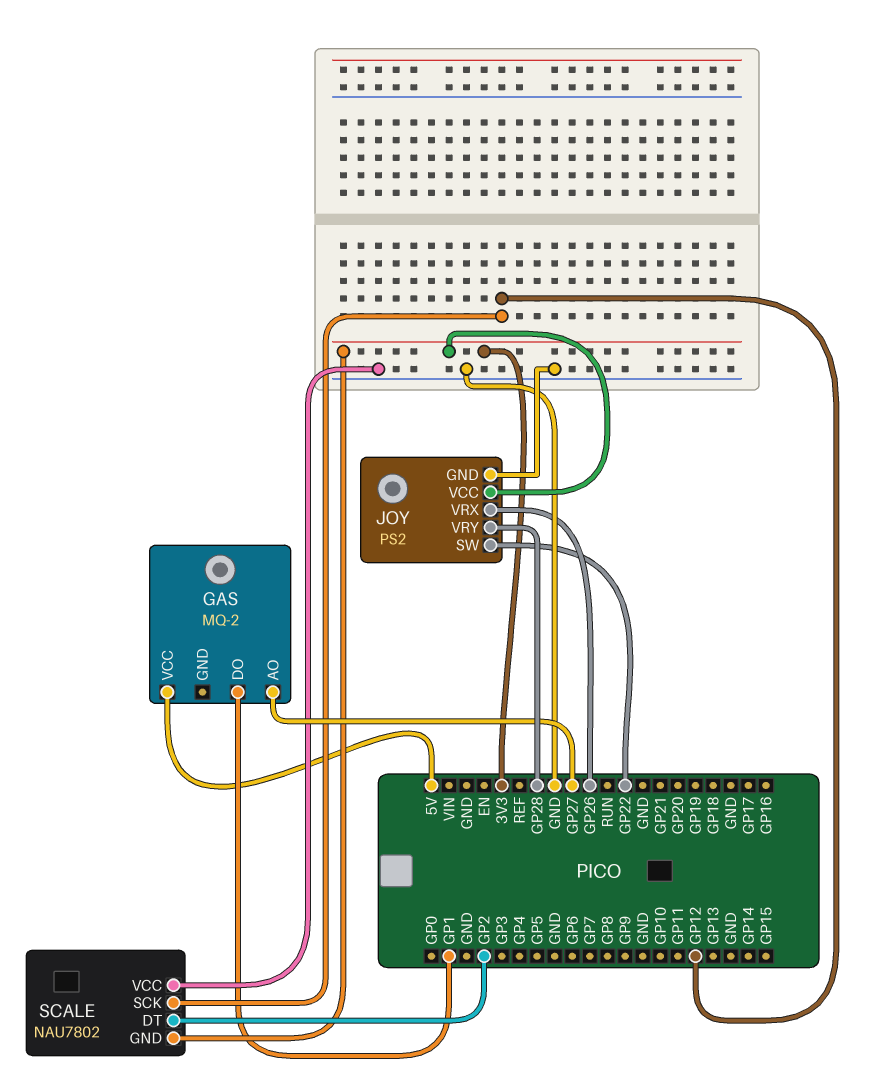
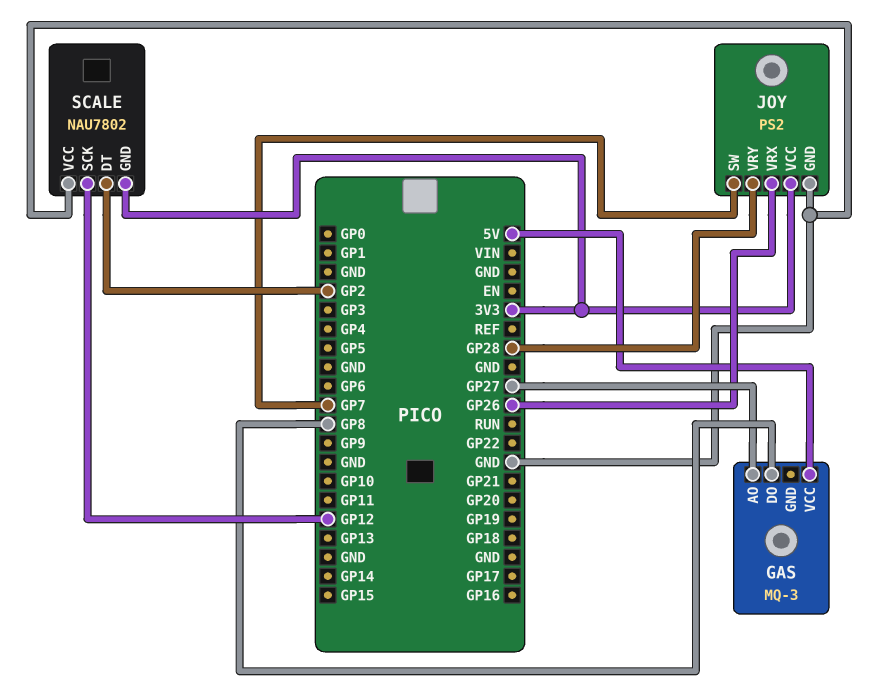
GAS: MQ-2 -> MQ-3
GAS pin DO: GP1 -> GP8
JOY pin SW: GP22 -> GP7

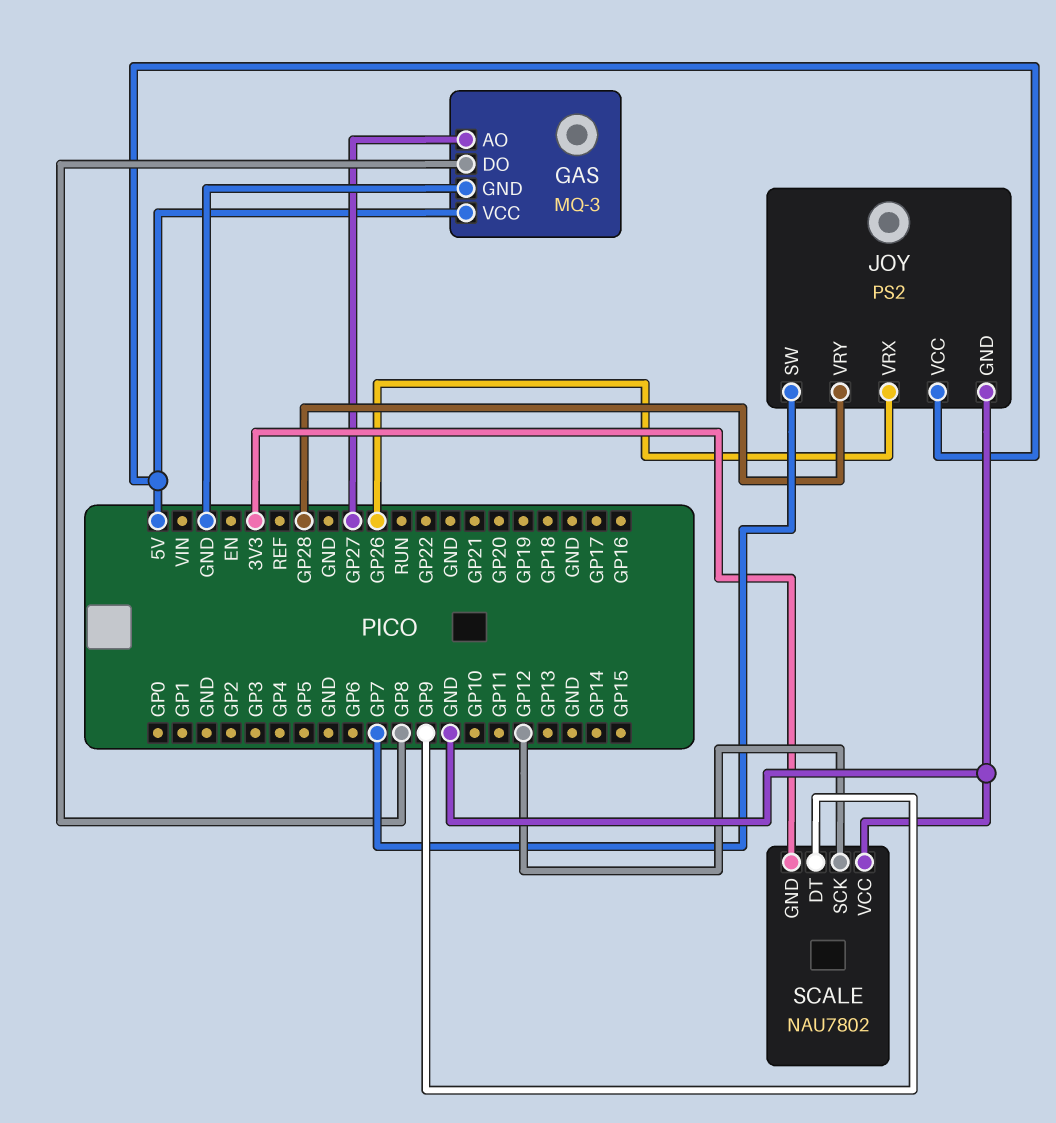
GAS pin GND: none -> GND
JOY pin VCC: 3V3 -> 5V
SCALE pin DT: GP2 -> GP9

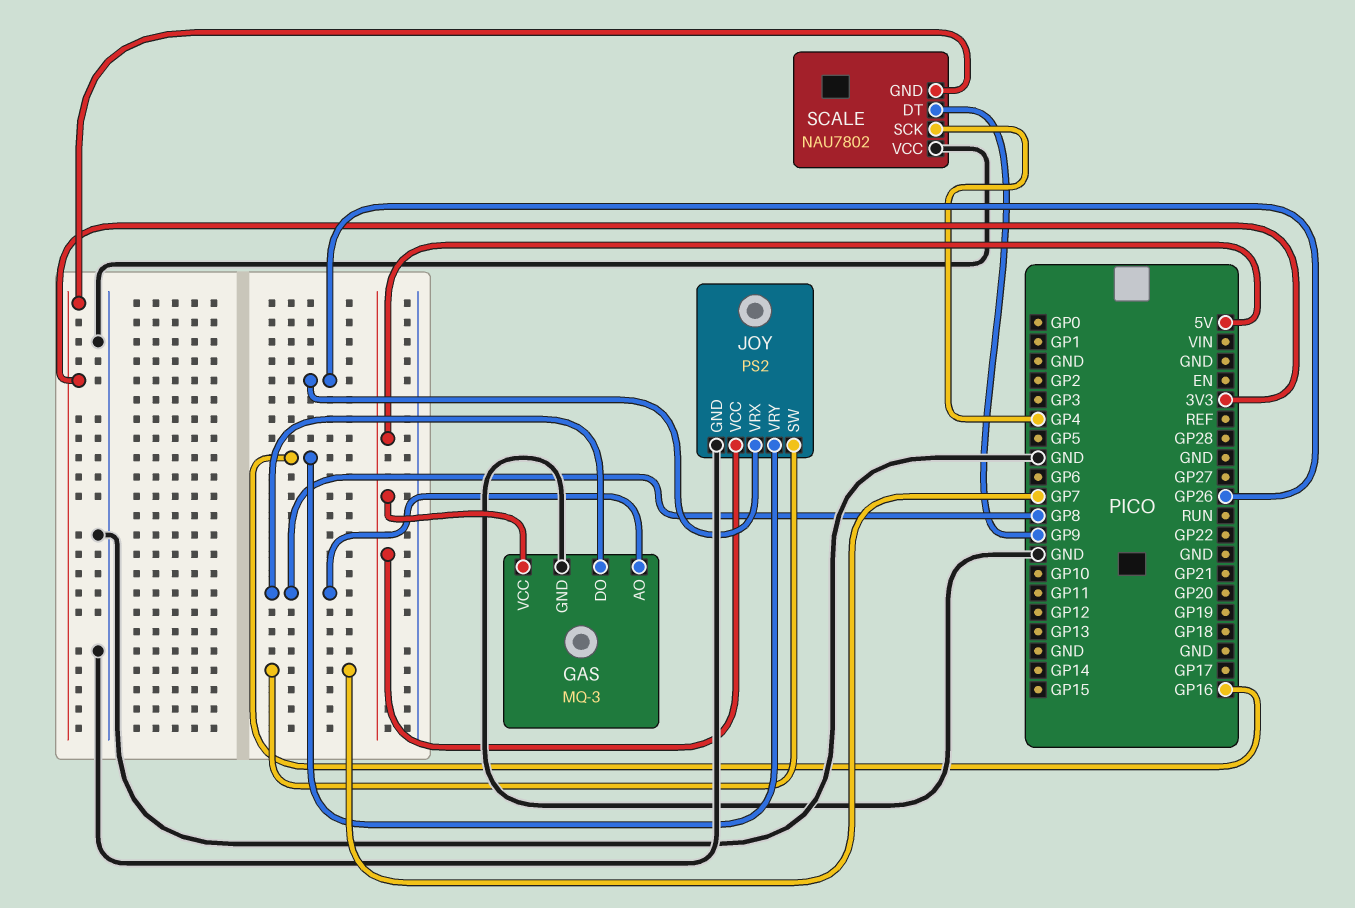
GAS pin AO: GP27 -> GP8
JOY pin VRY: GP28 -> GP16
SCALE pin SCK: GP12 -> GP4

